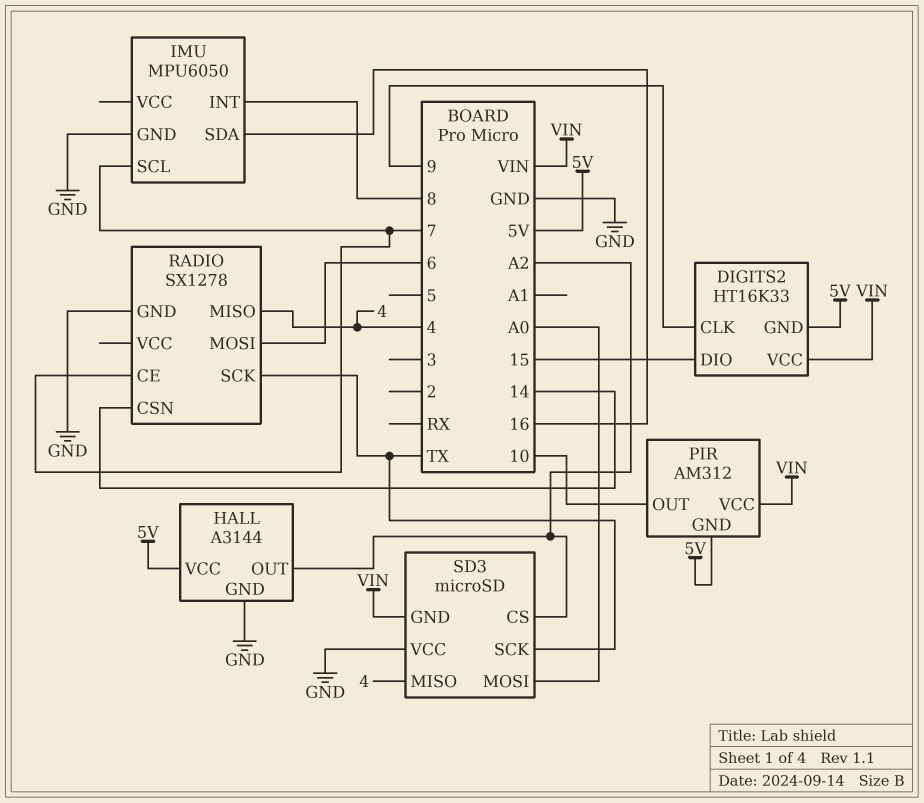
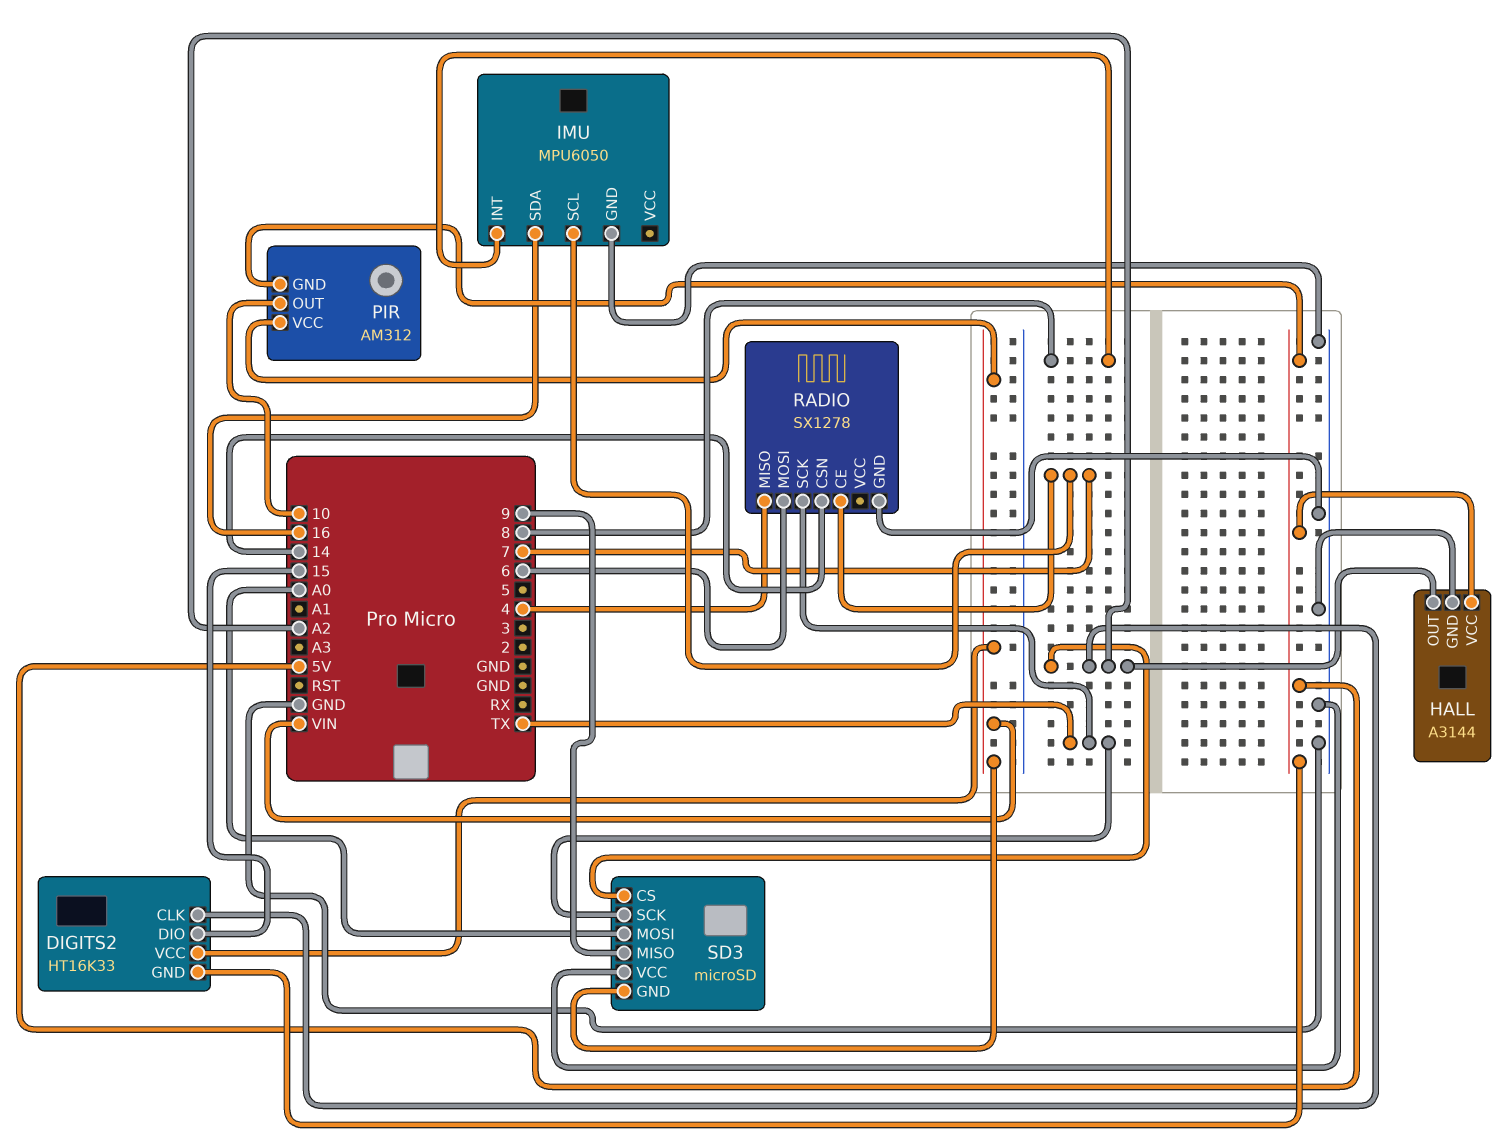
DIGITS2 pin CLK: 9 -> A2
SD3 pin MISO: 4 -> 9

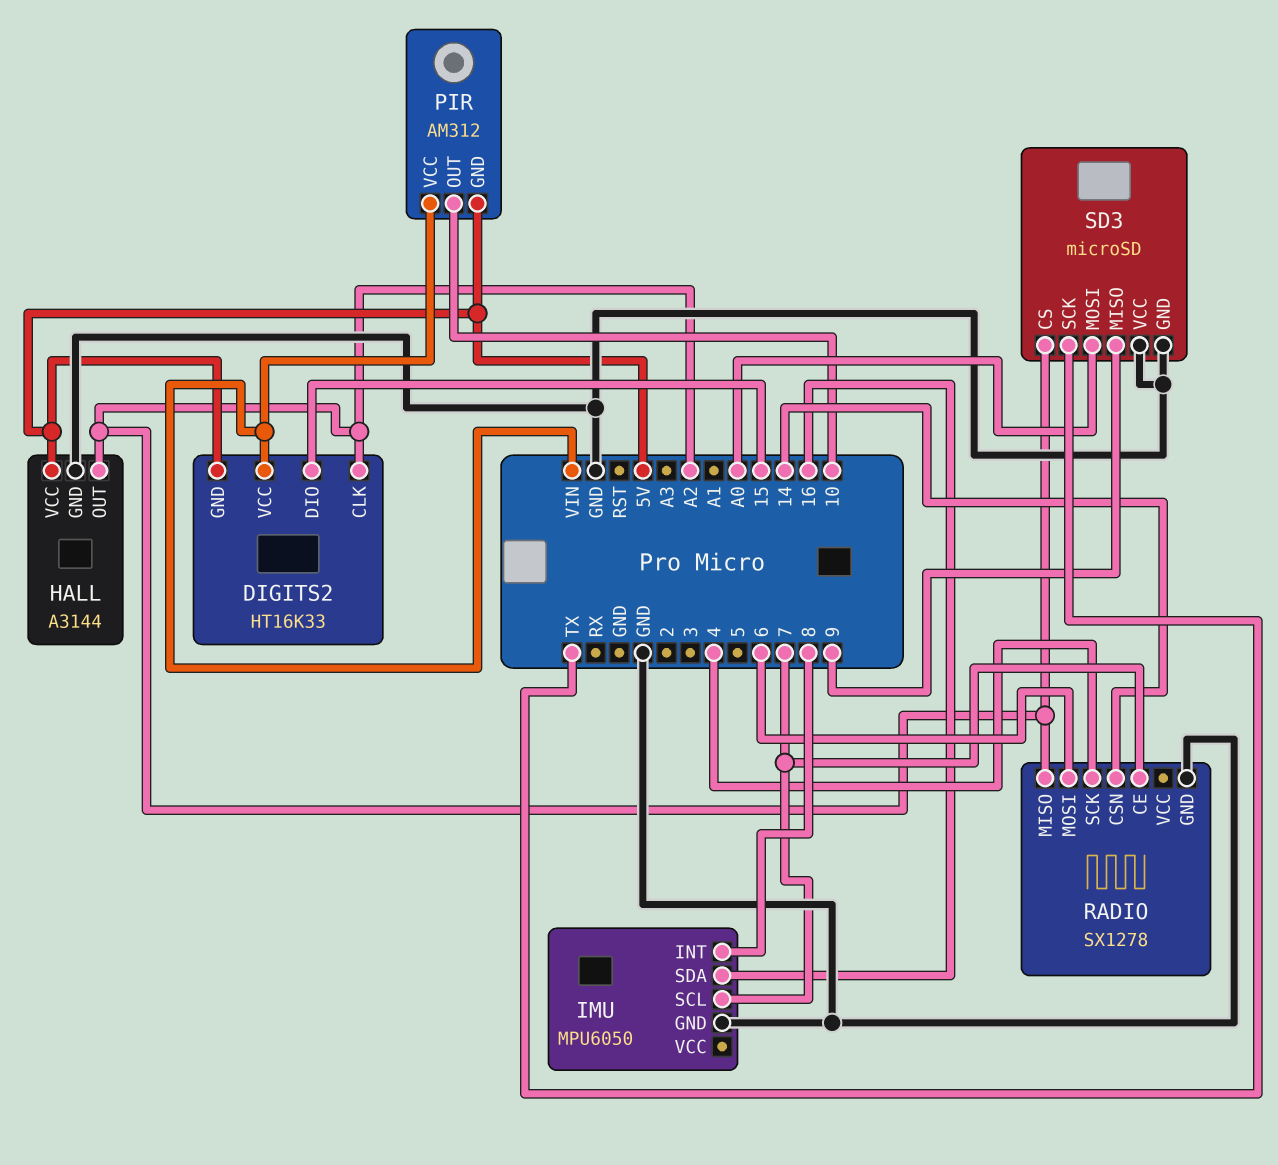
RADIO pin MISO: 4 -> A2
RADIO pin SCK: TX -> 4
SD3 pin GND: VIN -> GND

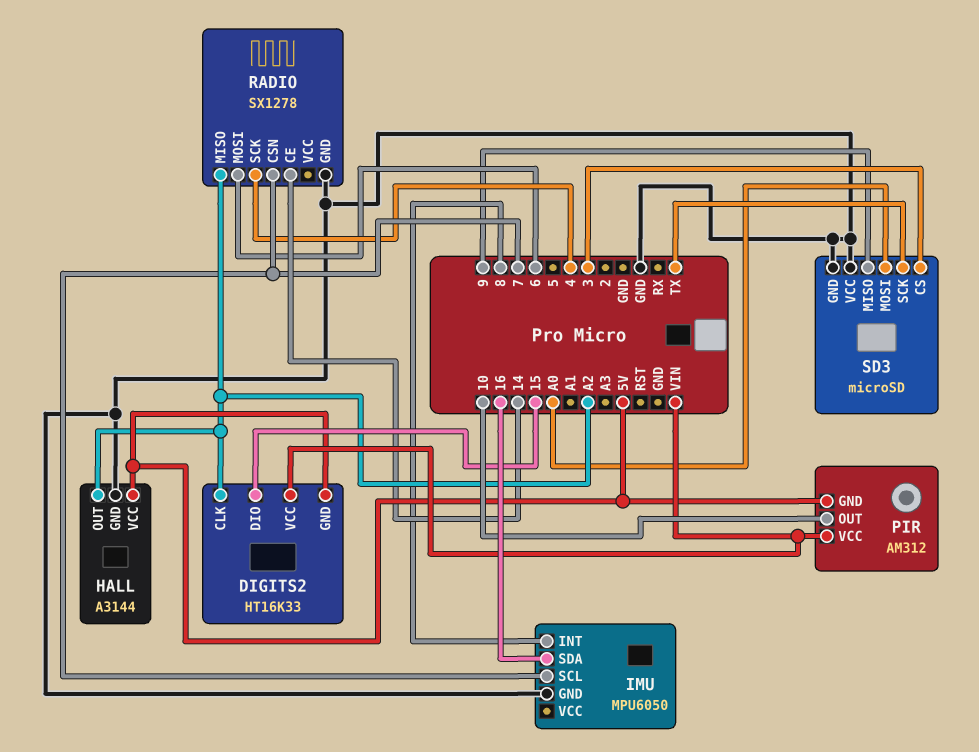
RADIO pin CE: 7 -> 14
RADIO pin CSN: 14 -> 7
SD3 pin CS: A2 -> 3

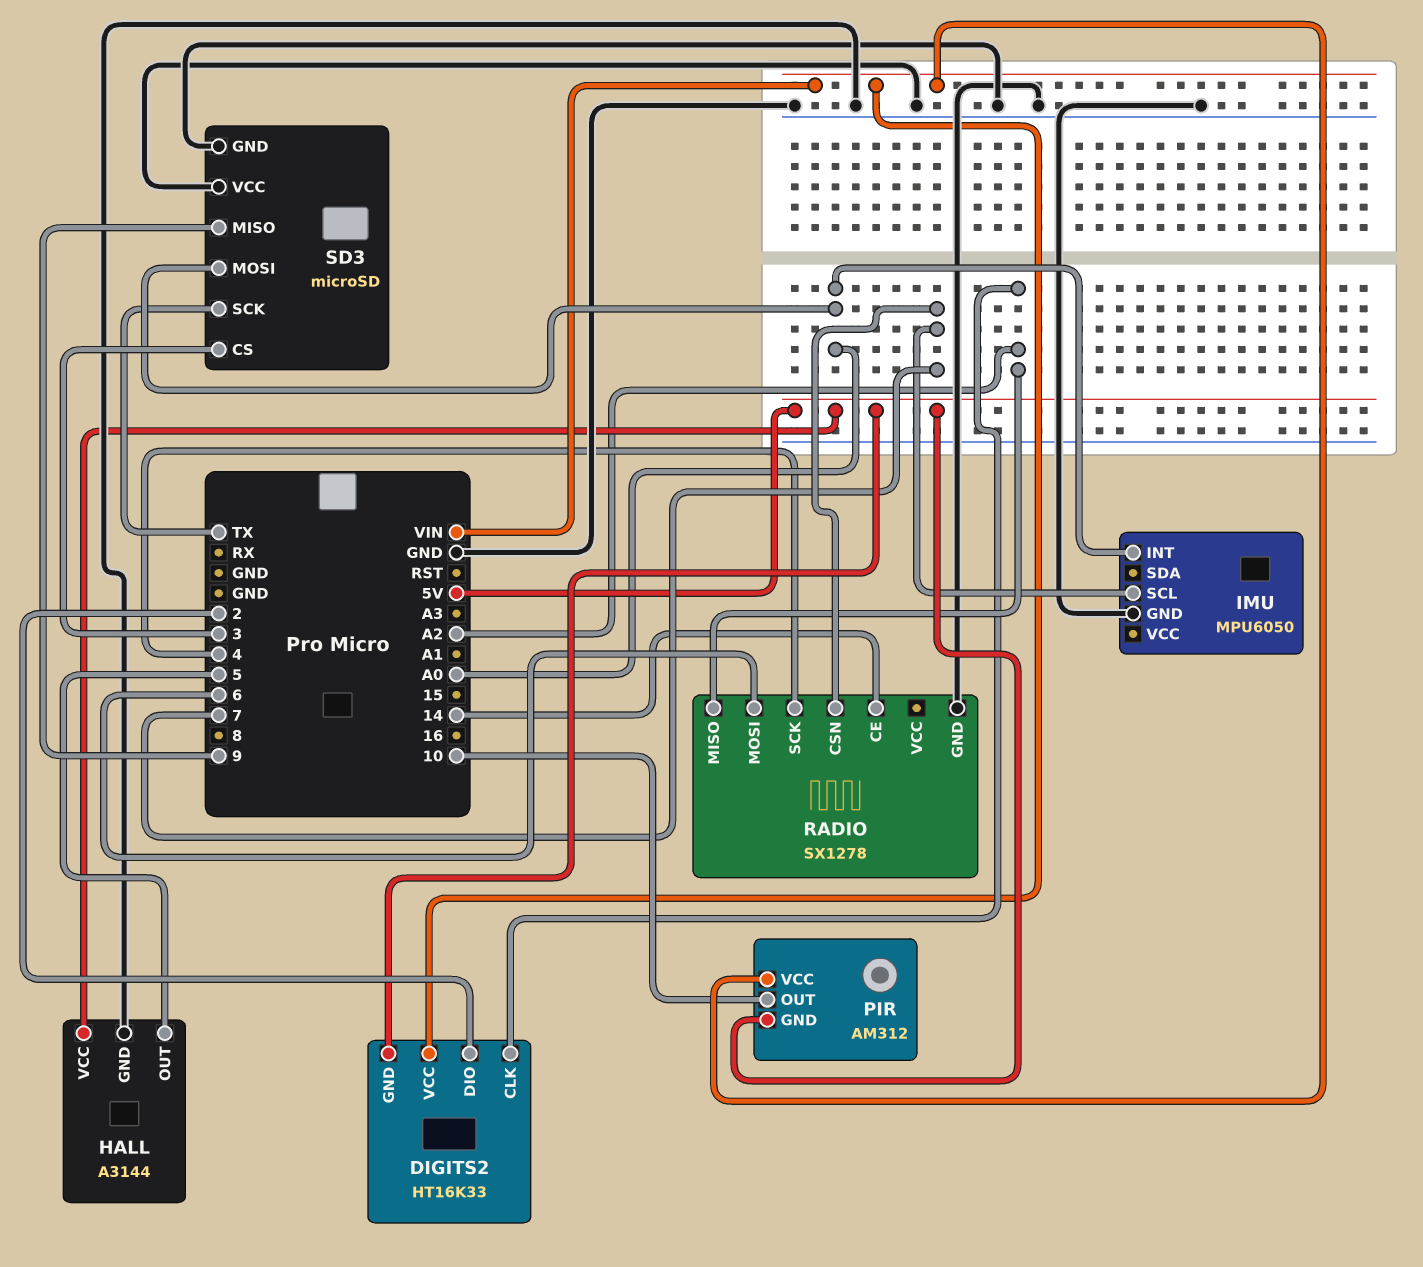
DIGITS2 pin DIO: 15 -> 2
HALL pin OUT: A2 -> 5
IMU pin INT: 8 -> A0
IMU pin SDA: 16 -> none

